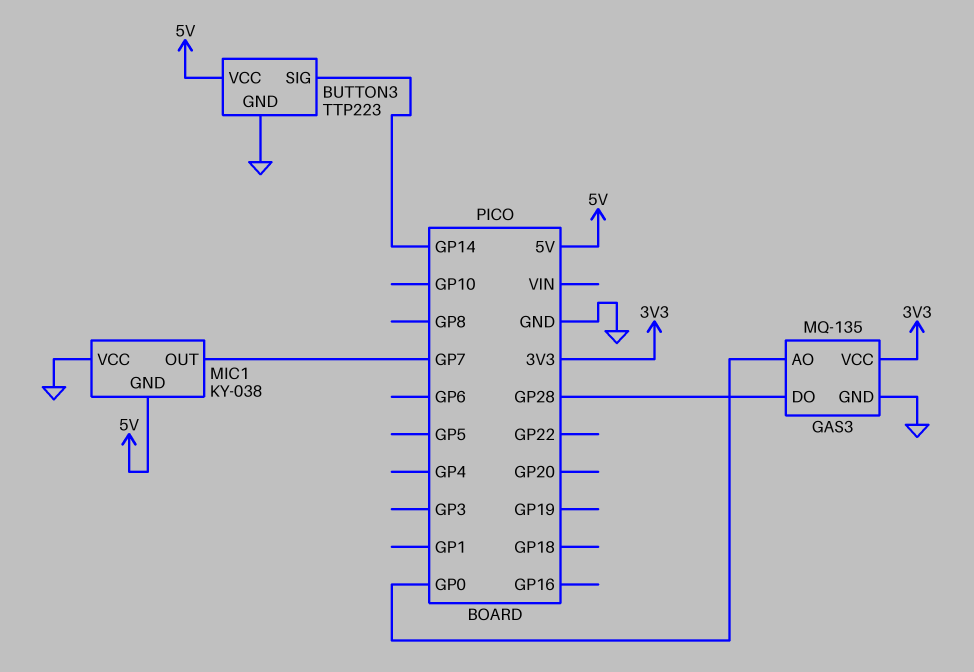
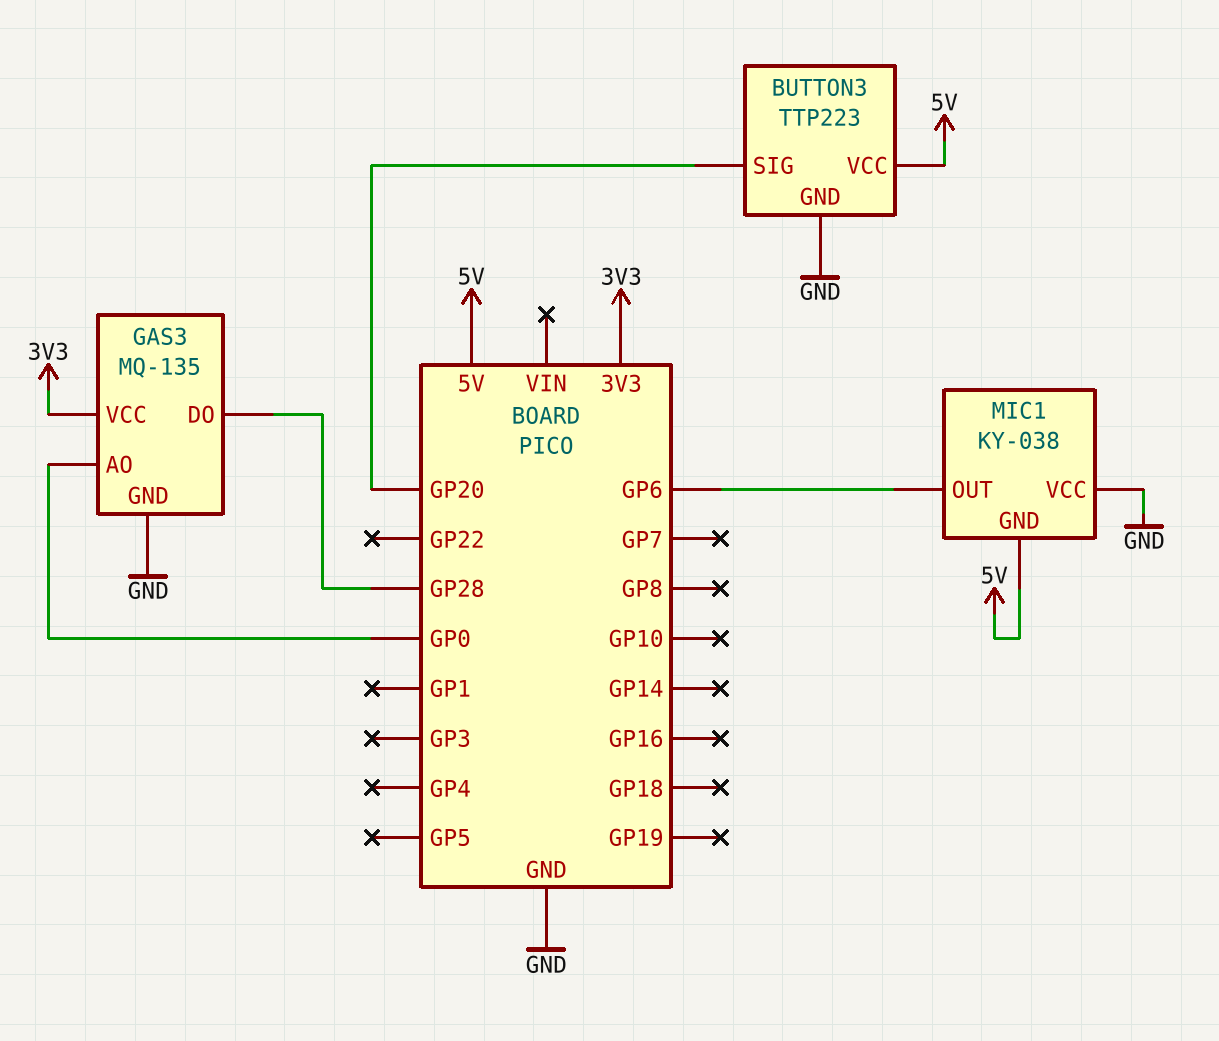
BUTTON3 pin SIG: GP14 -> GP20
MIC1 pin OUT: GP7 -> GP6

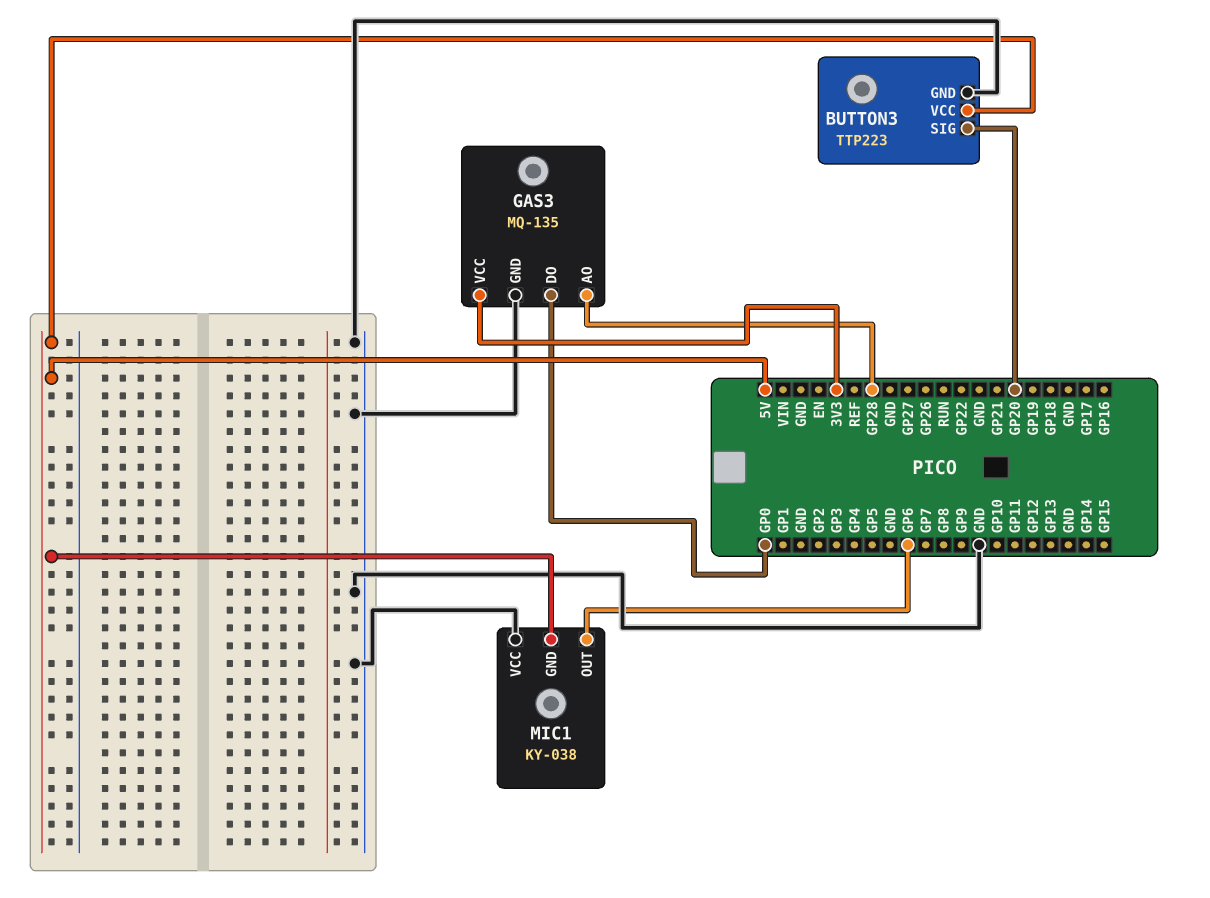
GAS3 pin AO: GP0 -> GP28
GAS3 pin DO: GP28 -> GP0

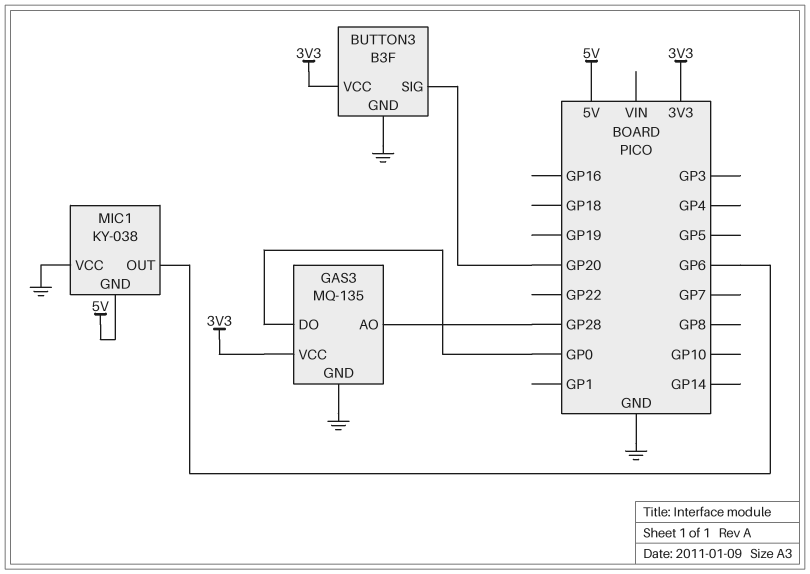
BUTTON3: TTP223 -> B3F
BUTTON3 pin VCC: 5V -> 3V3

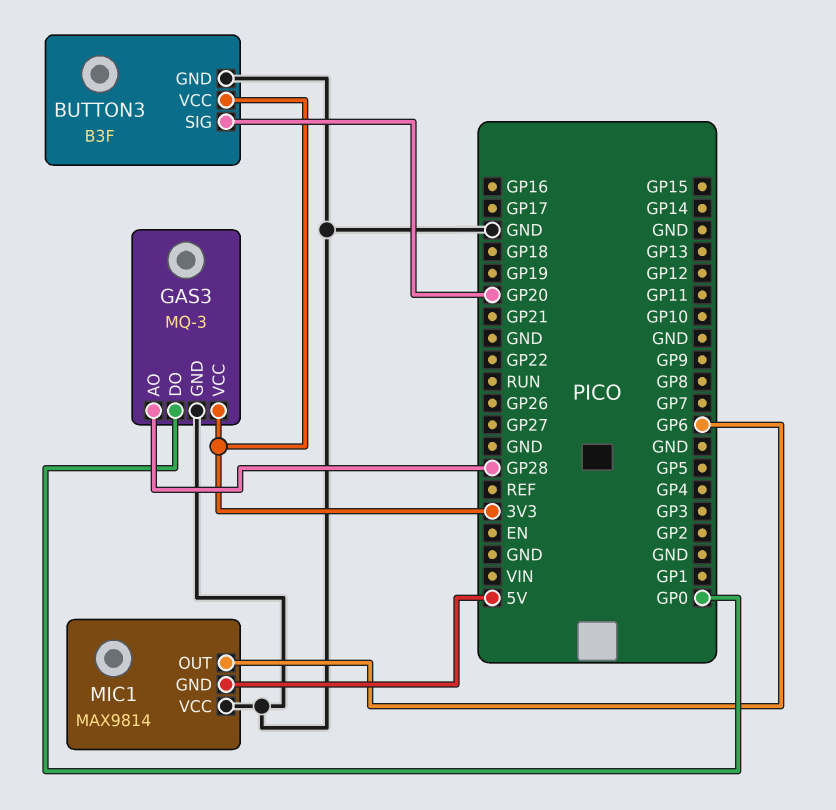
GAS3: MQ-135 -> MQ-3
MIC1: KY-038 -> MAX9814

